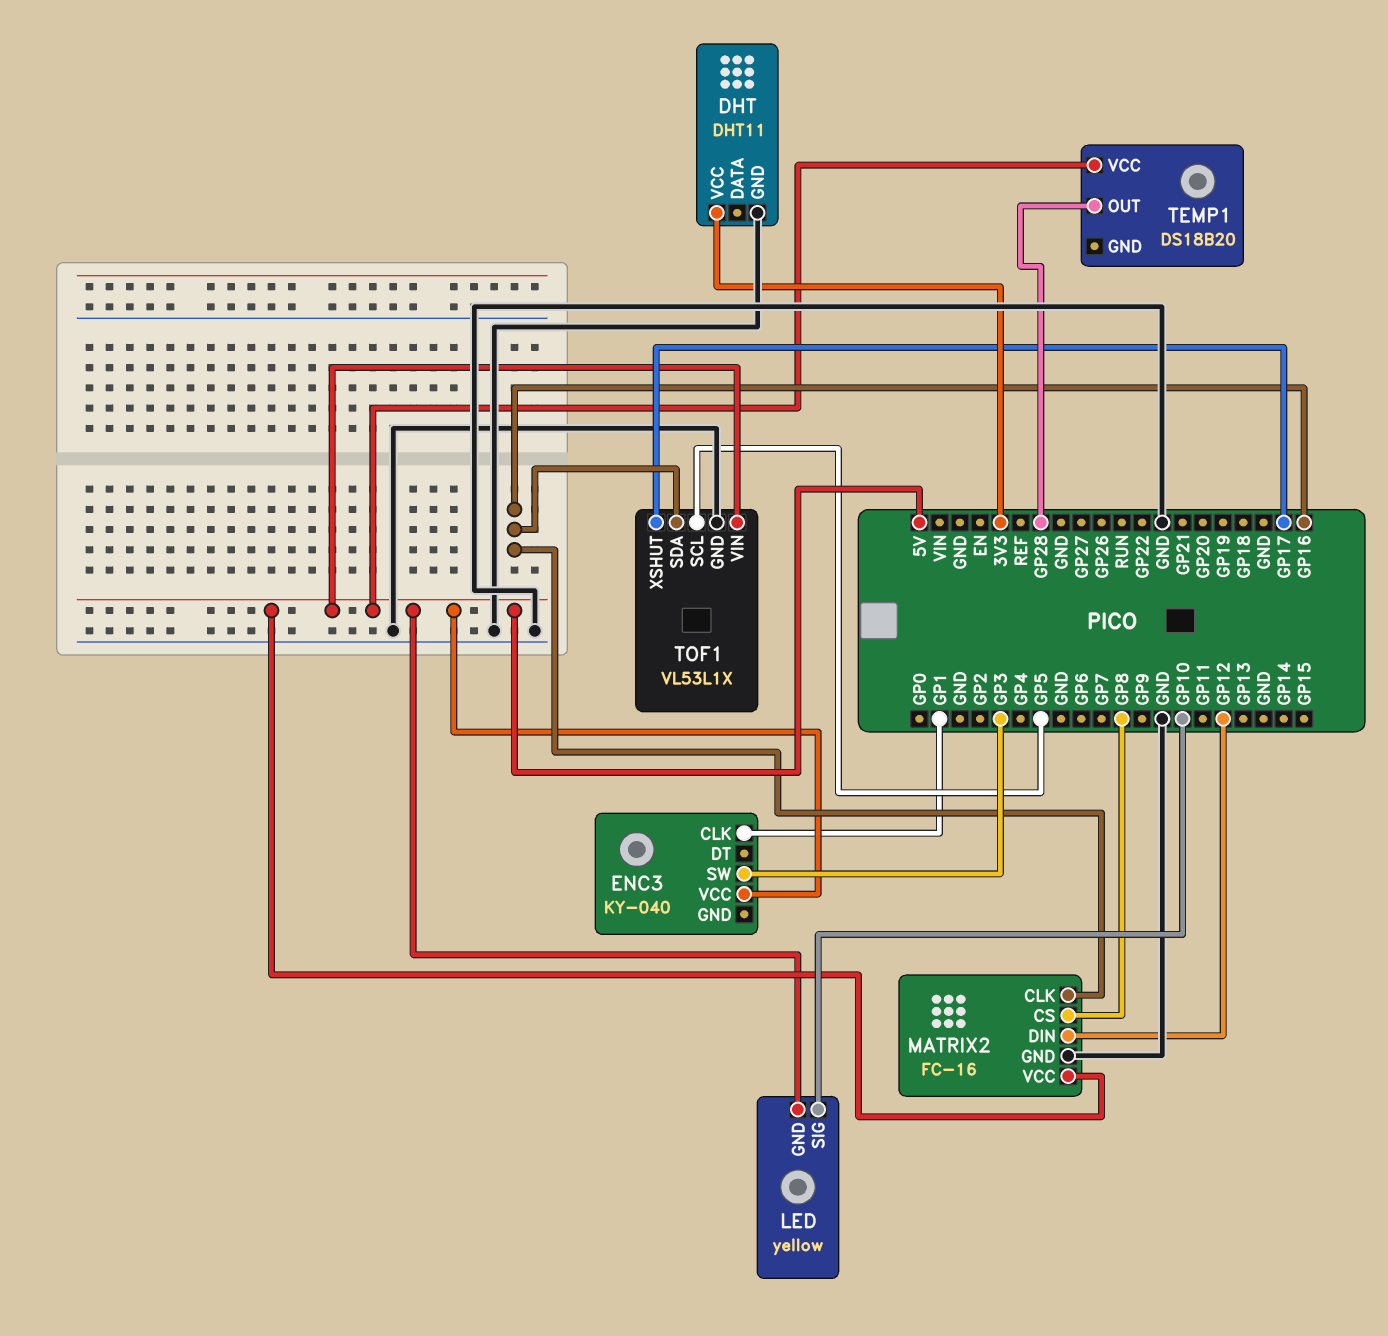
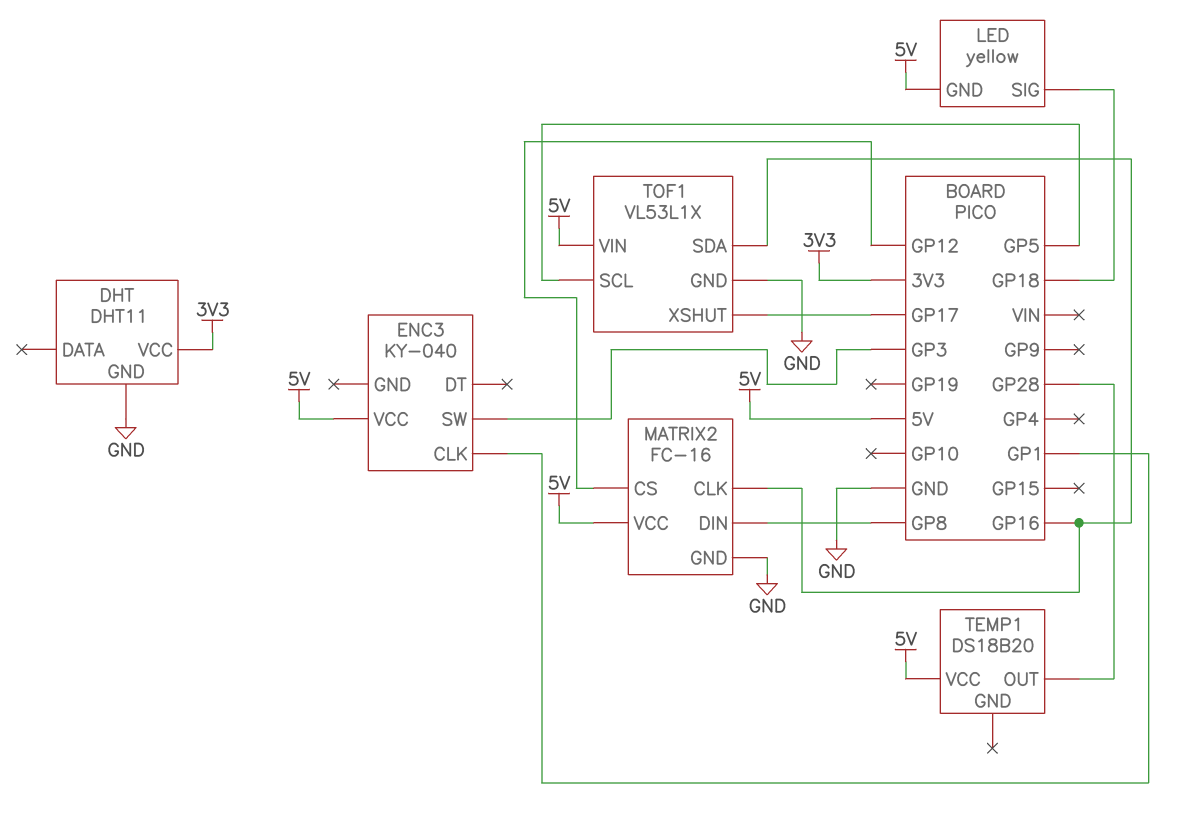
LED pin SIG: GP10 -> GP18
MATRIX2 pin CS: GP8 -> GP12
MATRIX2 pin DIN: GP12 -> GP8

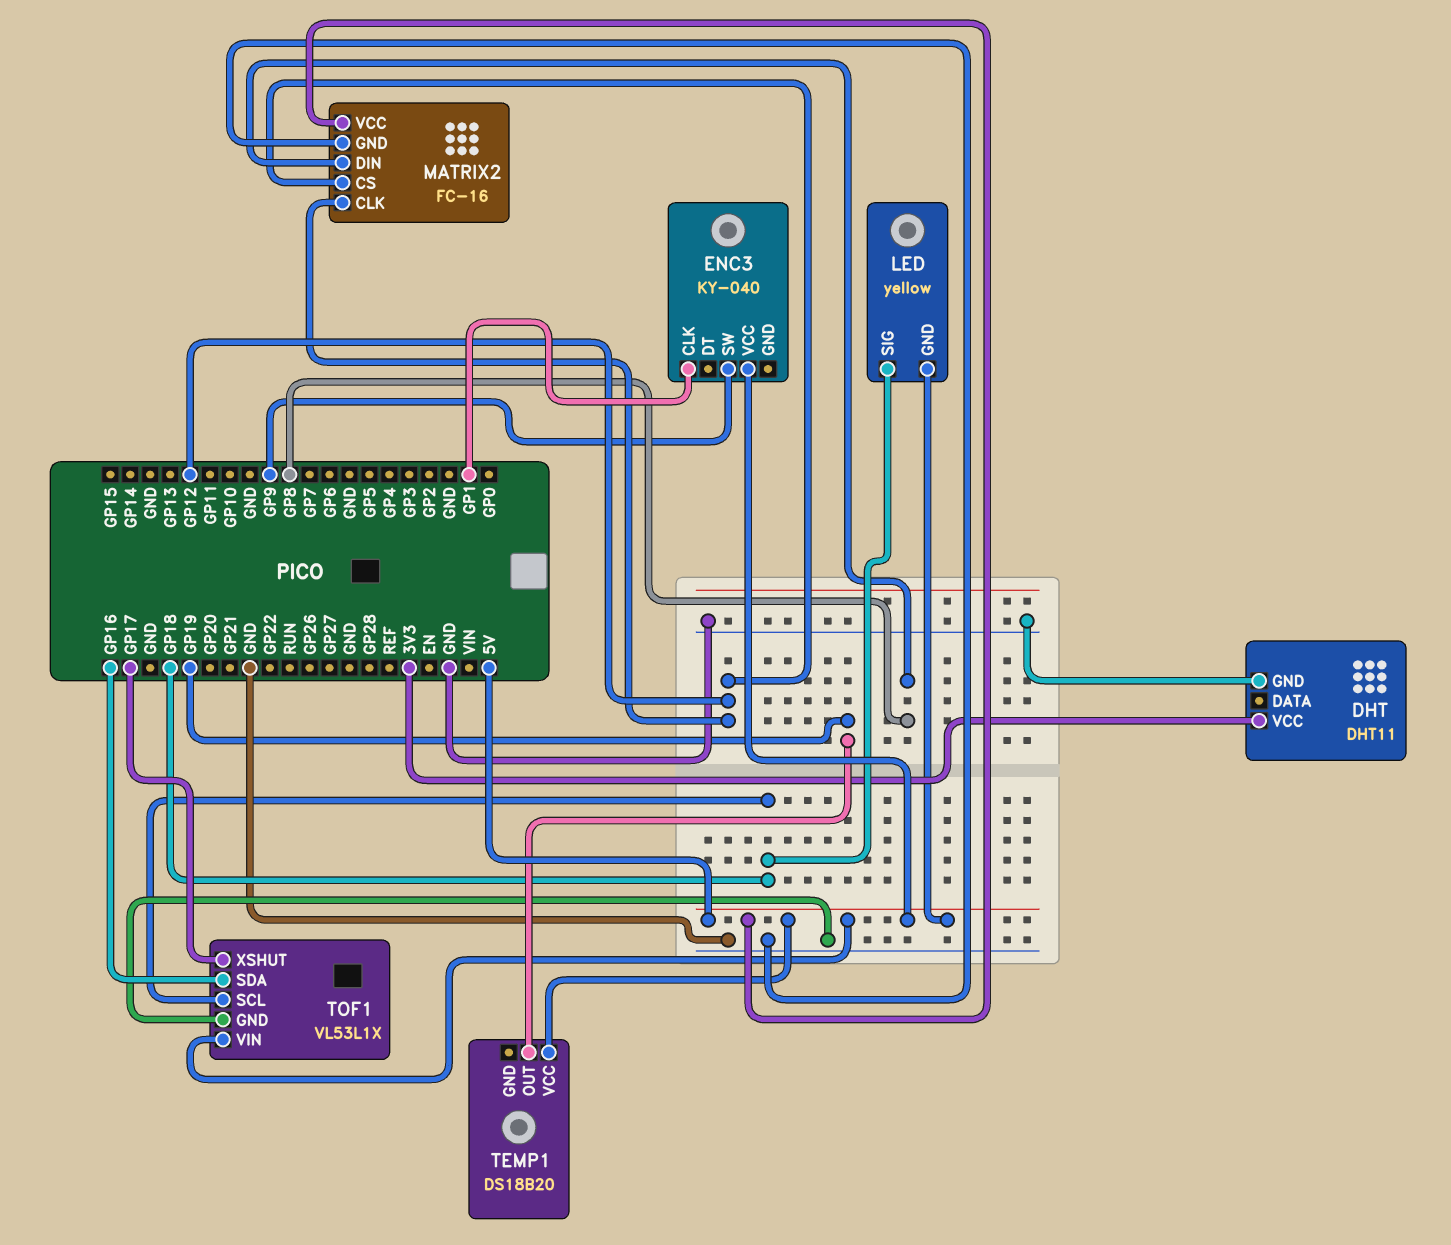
ENC3 pin SW: GP3 -> GP9
MATRIX2 pin CLK: GP16 -> GP12
TEMP1 pin OUT: GP28 -> GP19
TOF1 pin SCL: GP5 -> GP18

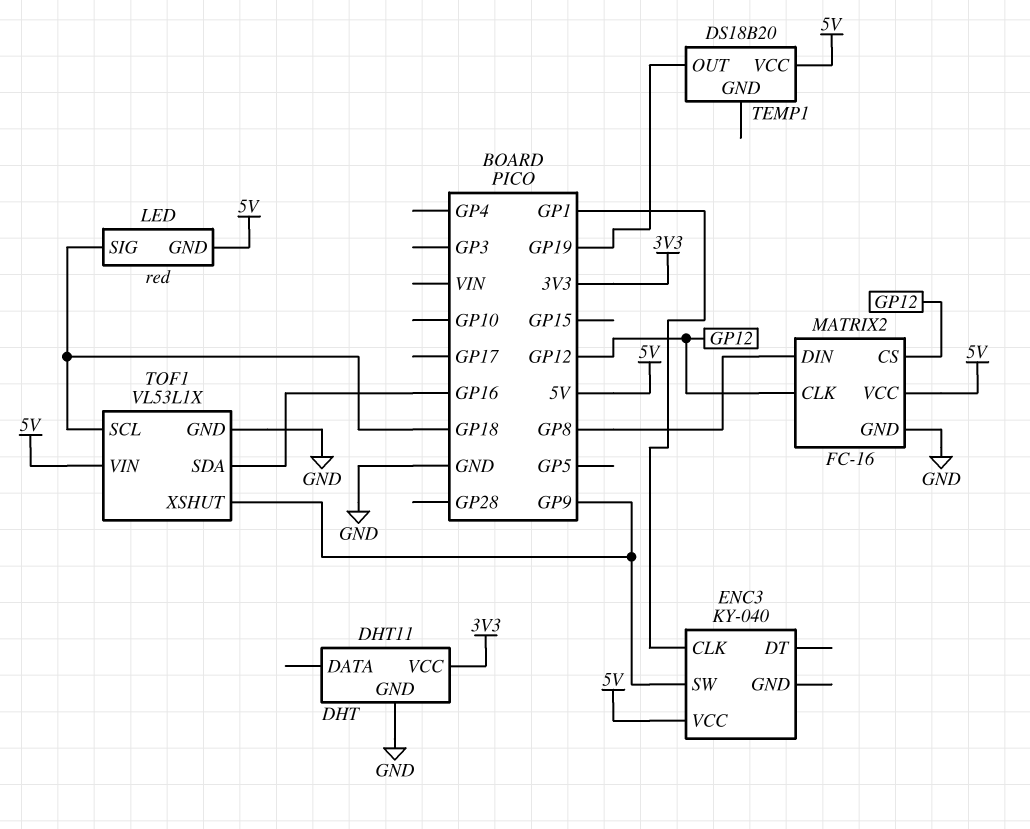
LED: yellow -> red
TOF1 pin XSHUT: GP17 -> GP9

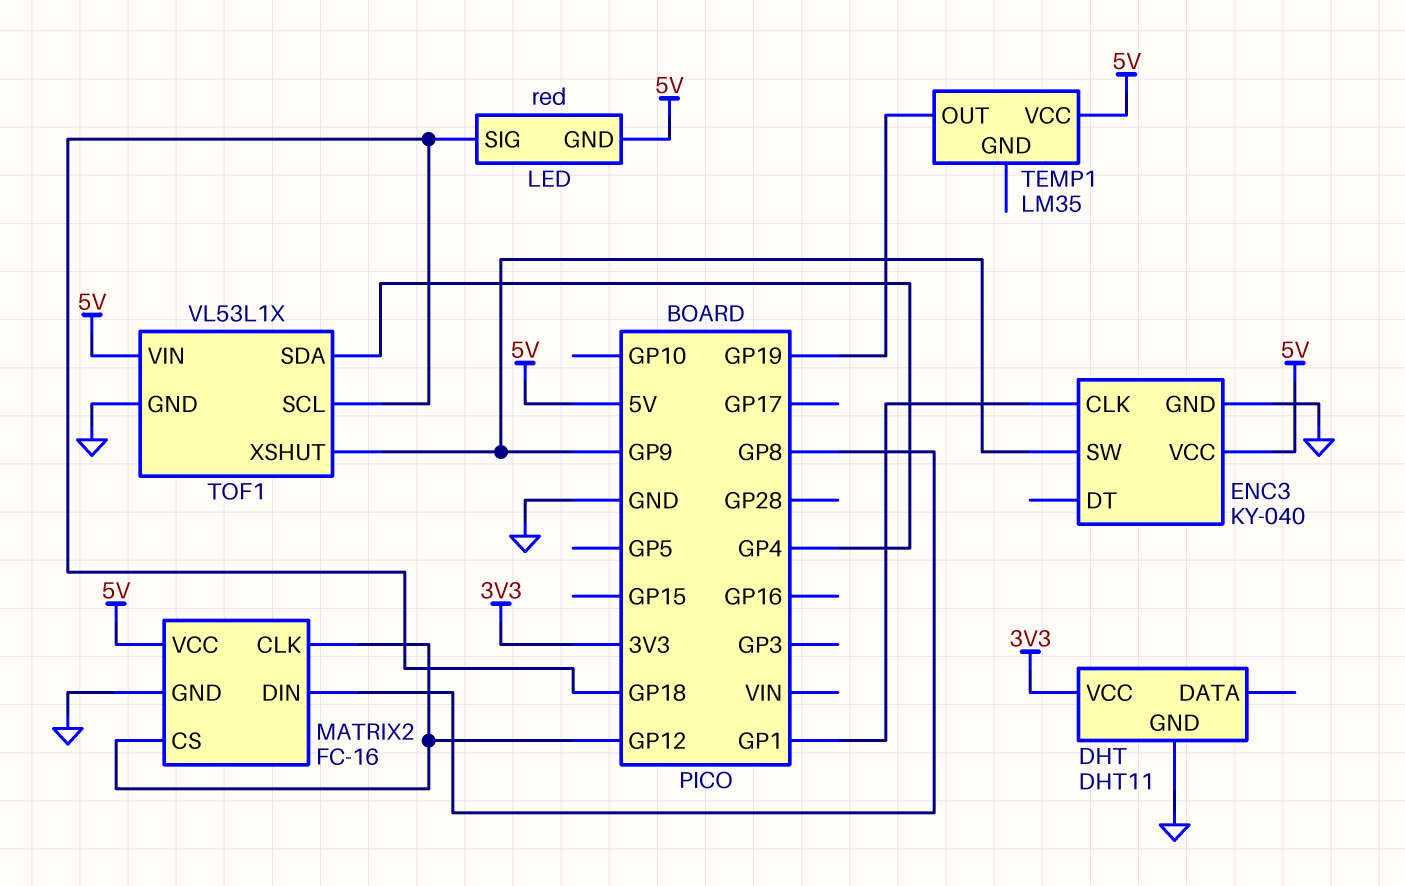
ENC3 pin GND: none -> GND
TEMP1: DS18B20 -> LM35
TOF1 pin SDA: GP16 -> GP4

